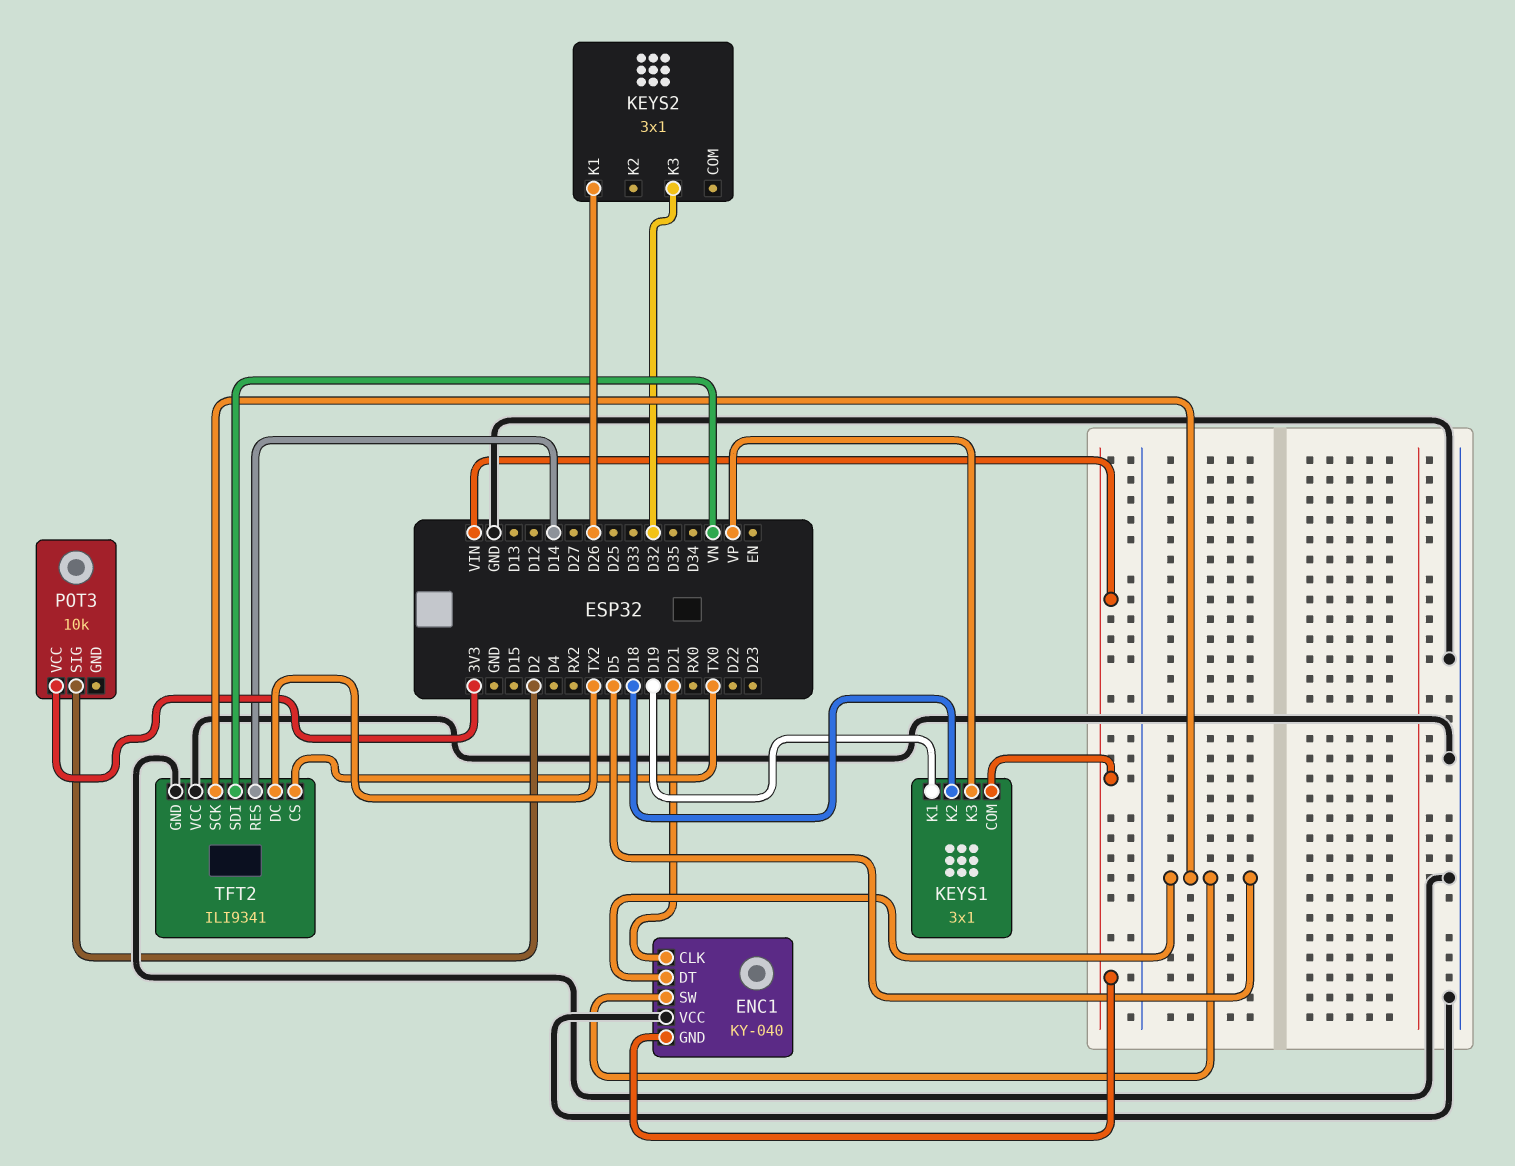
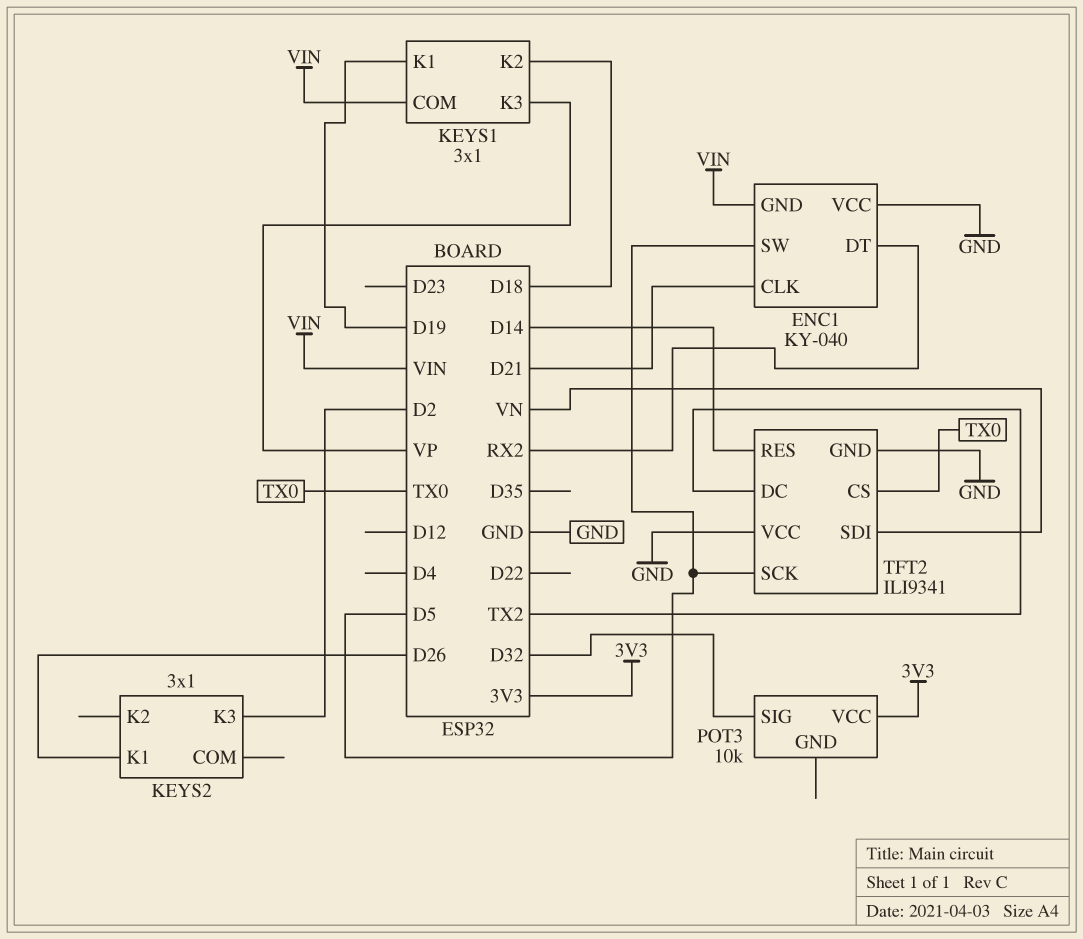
ENC1 pin DT: D5 -> RX2
KEYS2 pin K3: D32 -> D2
POT3 pin SIG: D2 -> D32

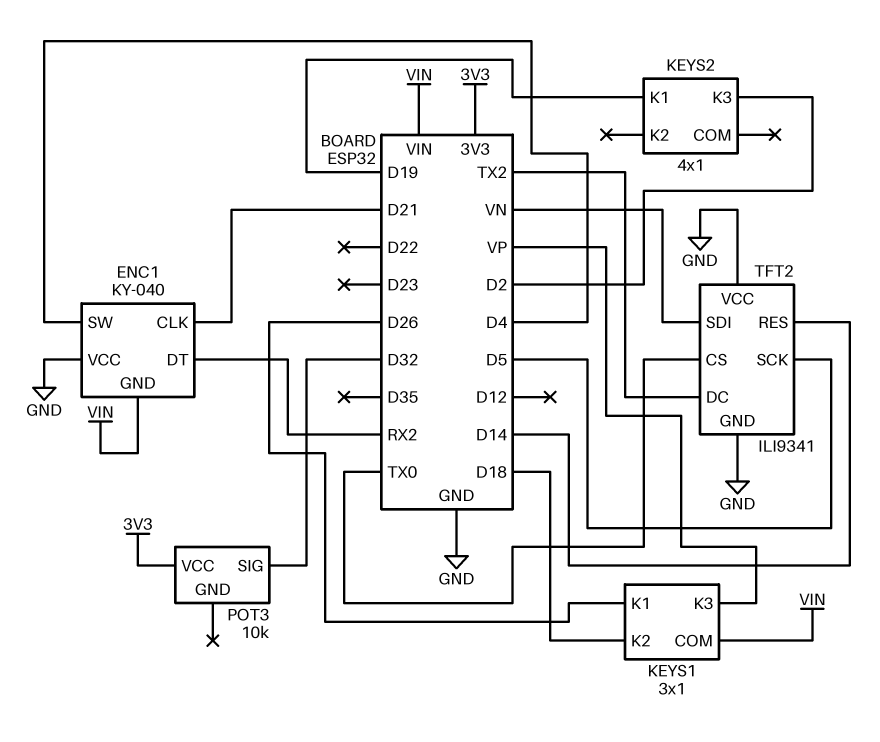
ENC1 pin SW: D5 -> D4
KEYS1 pin K1: D19 -> D26
KEYS2: 3x1 -> 4x1
KEYS2 pin K1: D26 -> D19

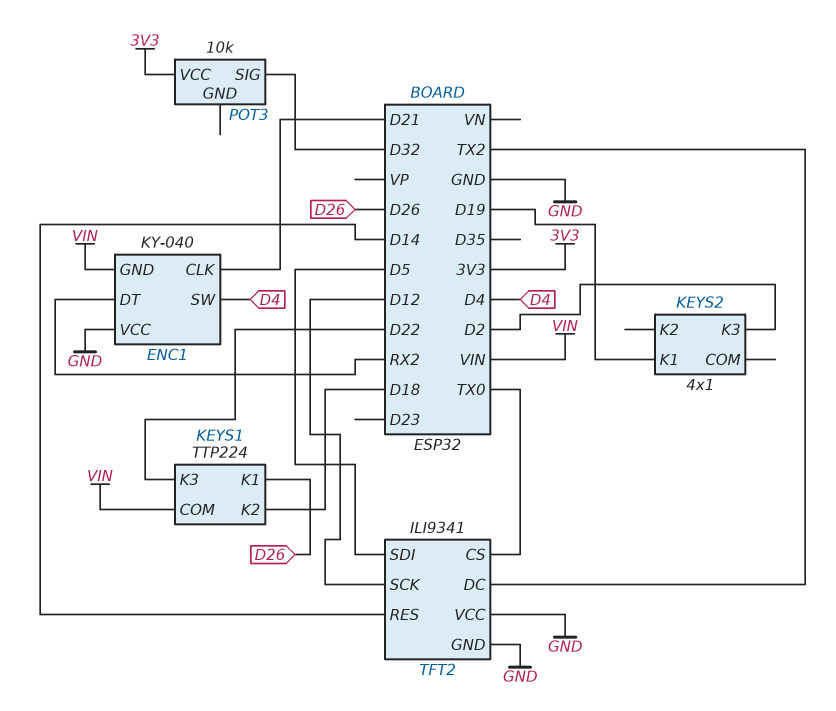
KEYS1: 3x1 -> TTP224
KEYS1 pin K3: VP -> D22
TFT2 pin SCK: D5 -> D12
TFT2 pin SDI: VN -> D5

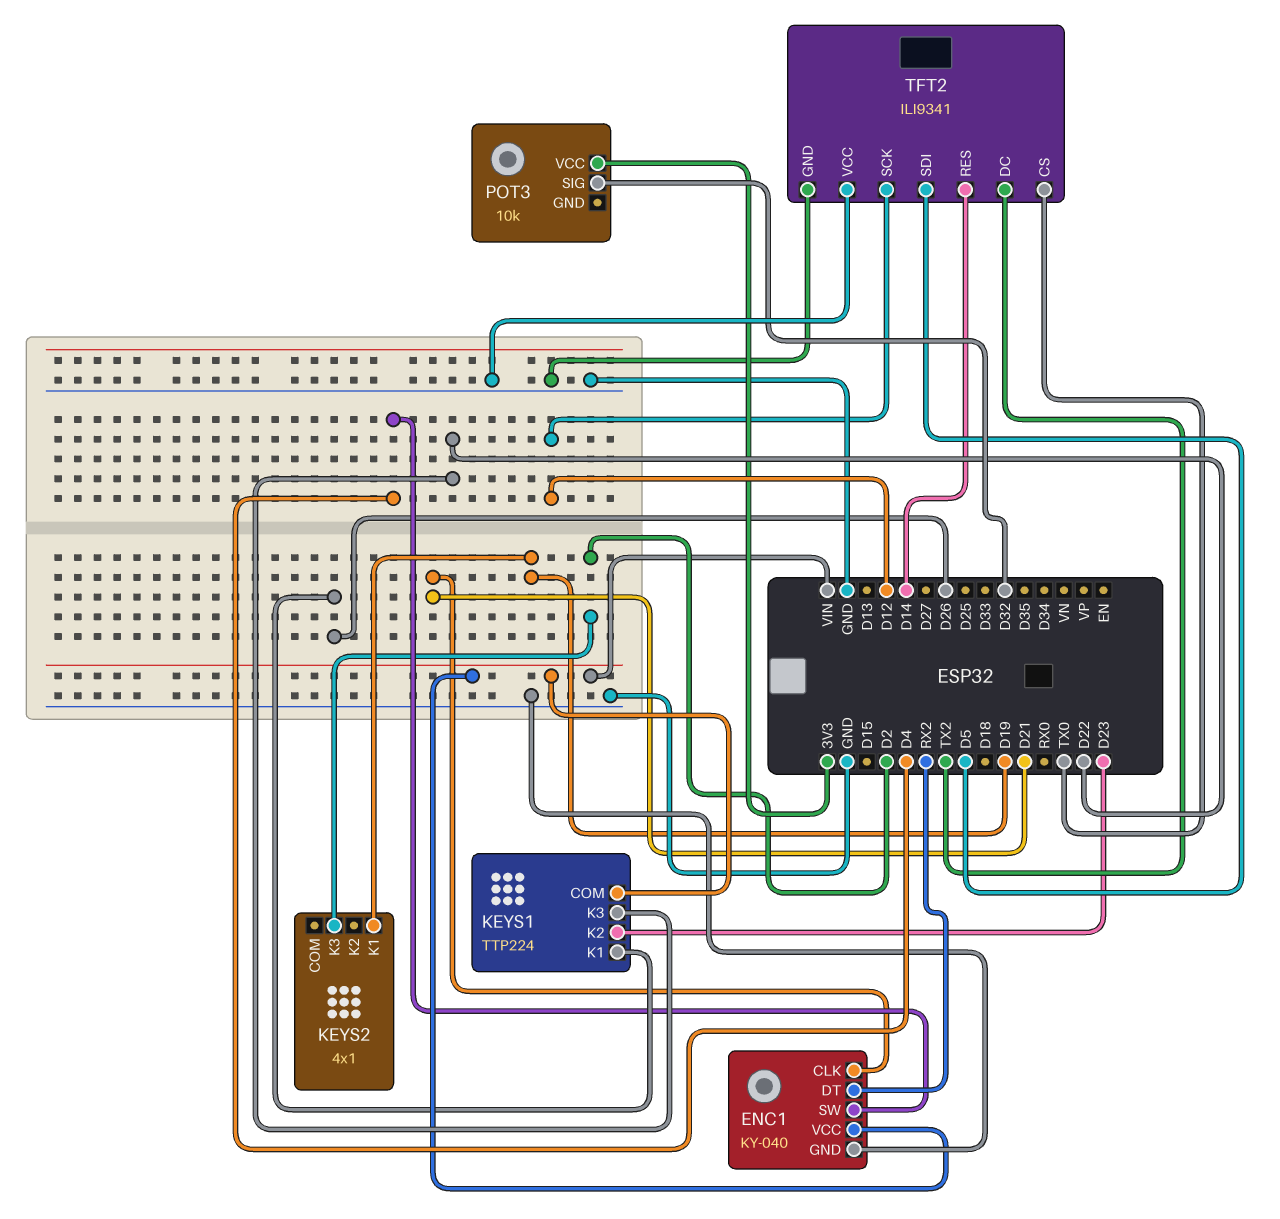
ENC1 pin GND: VIN -> GND
ENC1 pin VCC: GND -> VIN
KEYS1 pin K2: D18 -> D23

